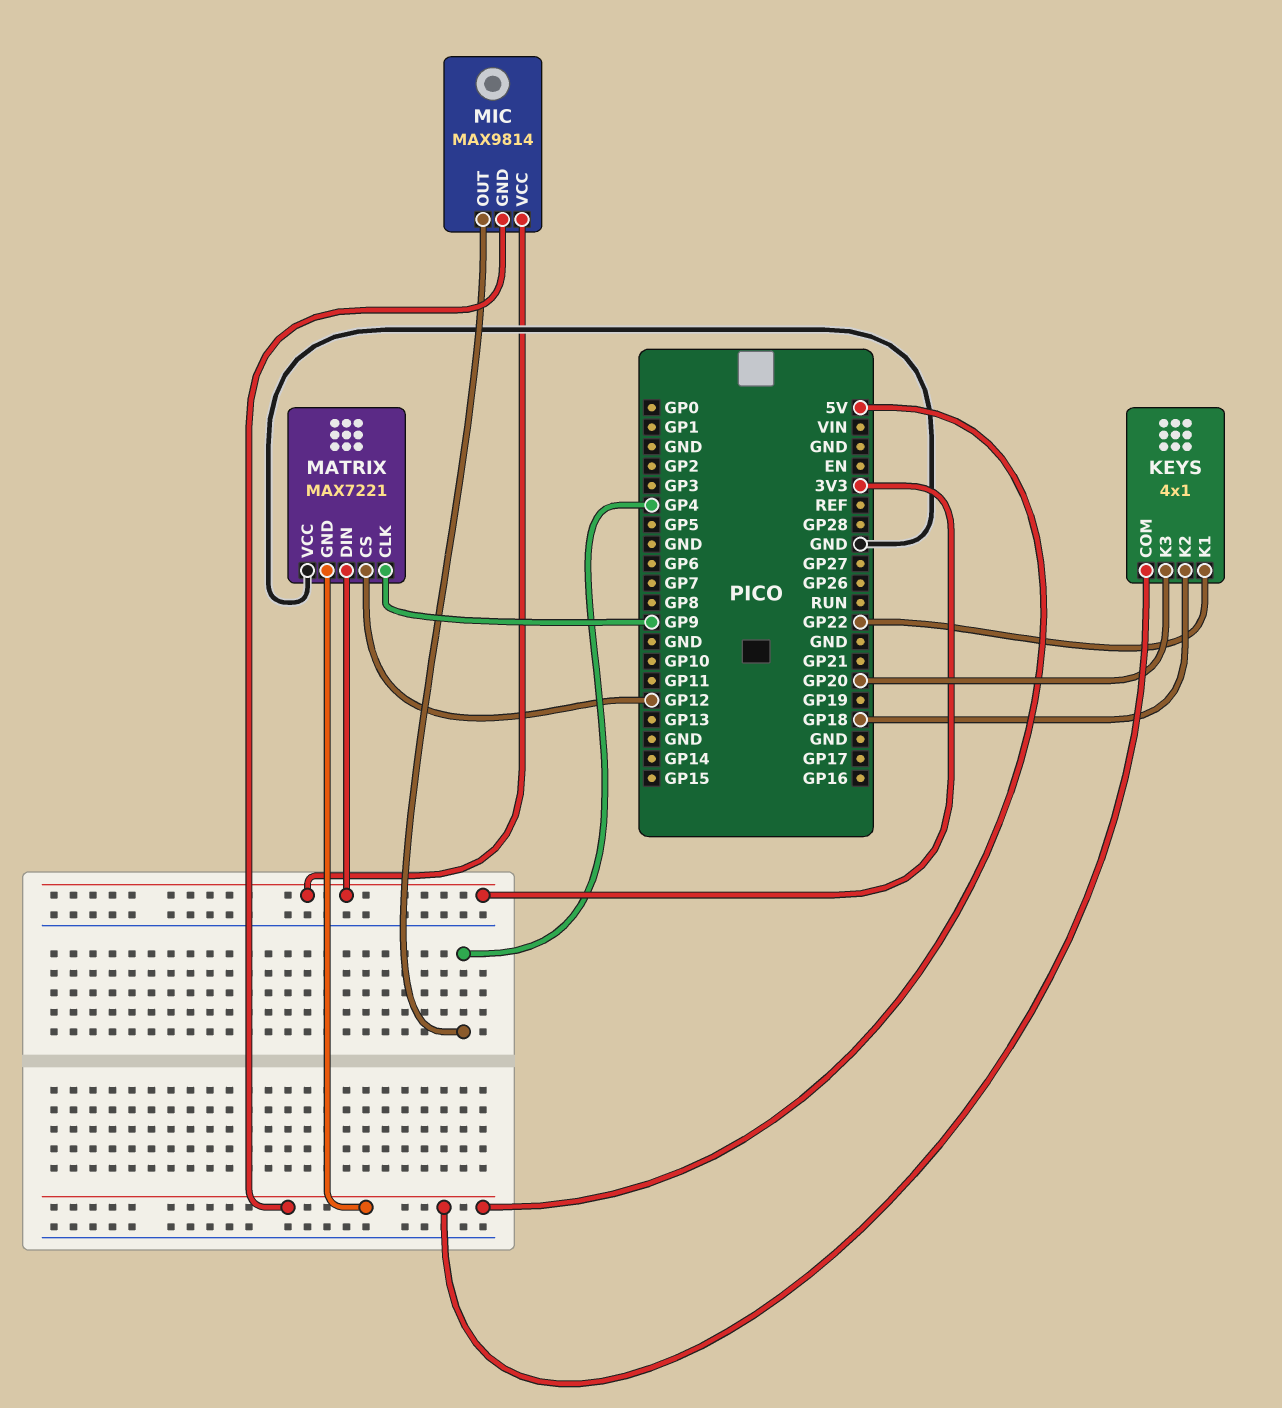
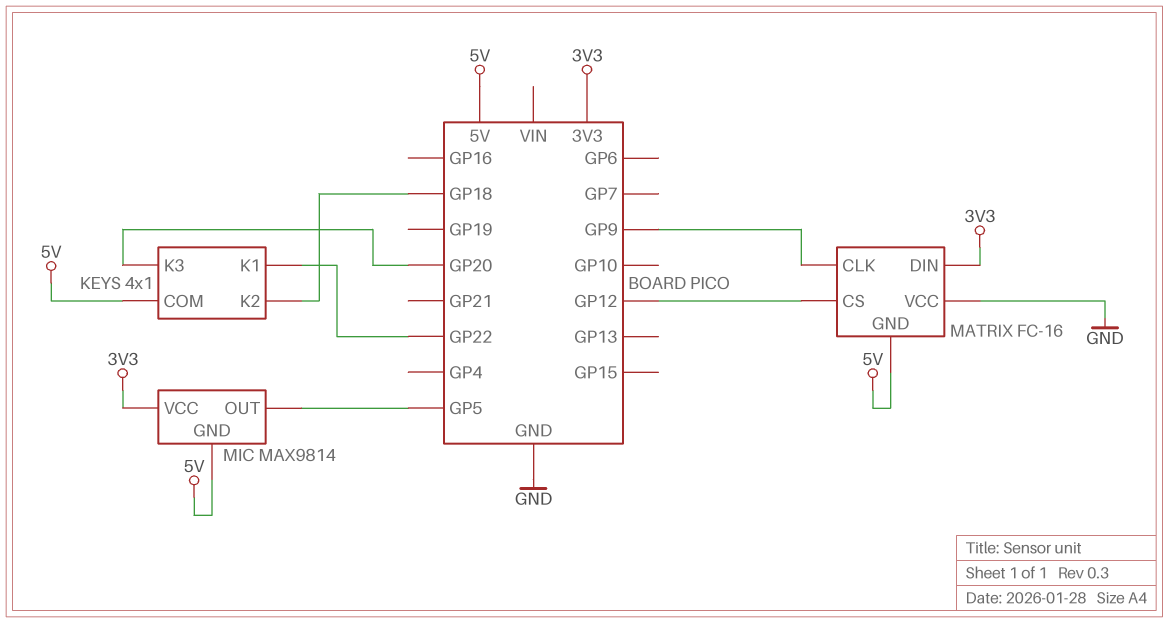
MATRIX: MAX7221 -> FC-16
MIC pin OUT: GP4 -> GP5

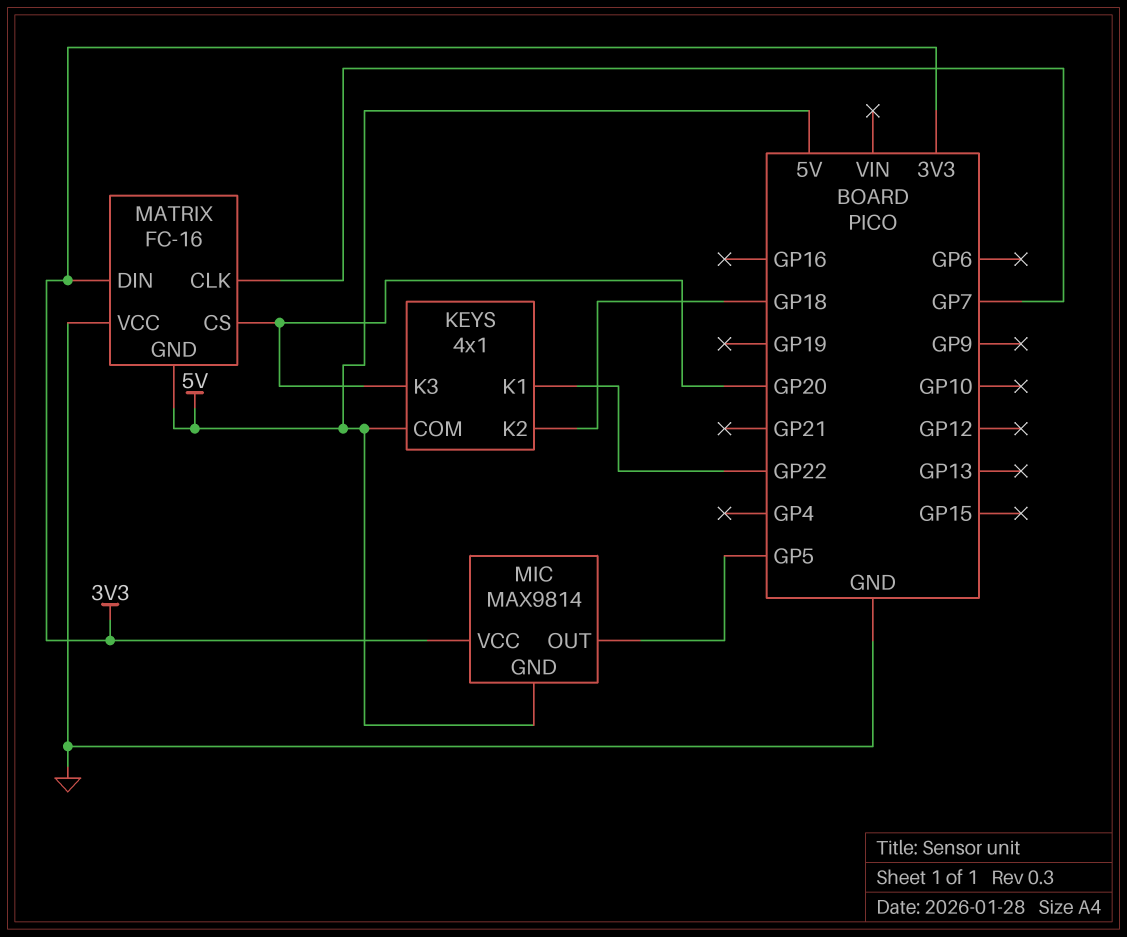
MATRIX pin CLK: GP9 -> GP7
MATRIX pin CS: GP12 -> GP20

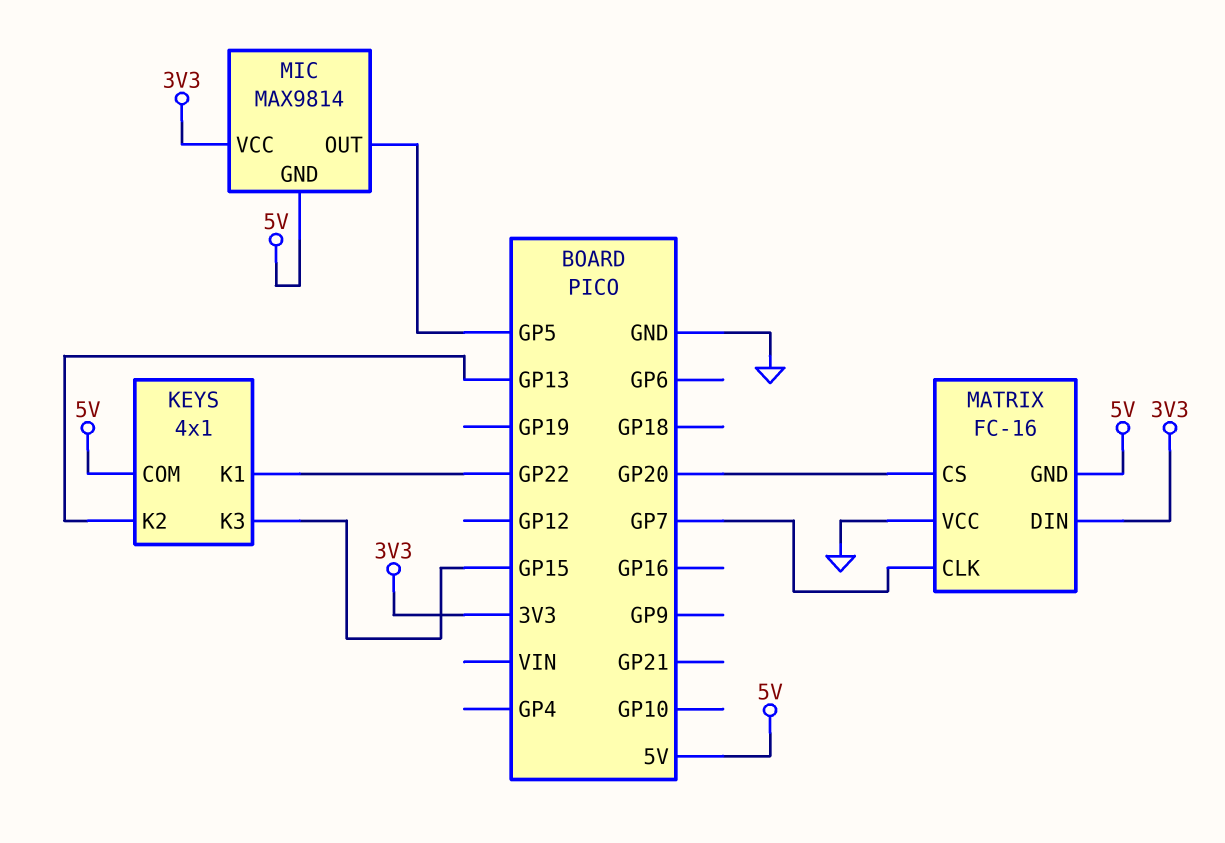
KEYS pin K2: GP18 -> GP13
KEYS pin K3: GP20 -> GP15

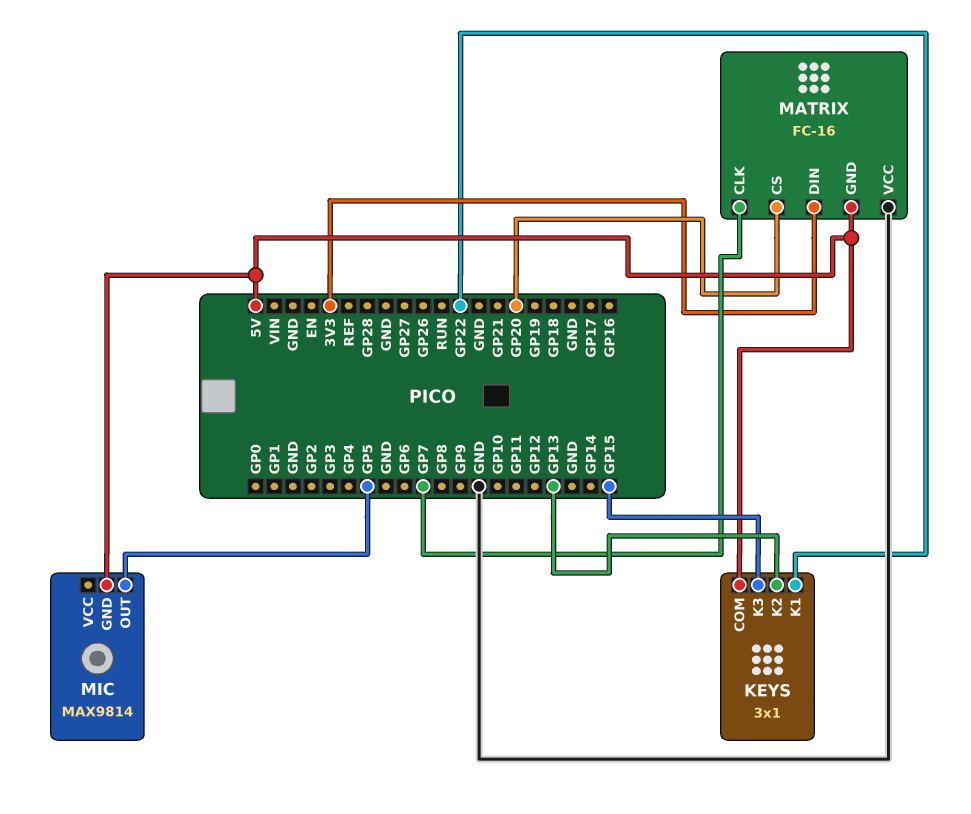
KEYS: 4x1 -> 3x1
MIC pin VCC: 3V3 -> none

